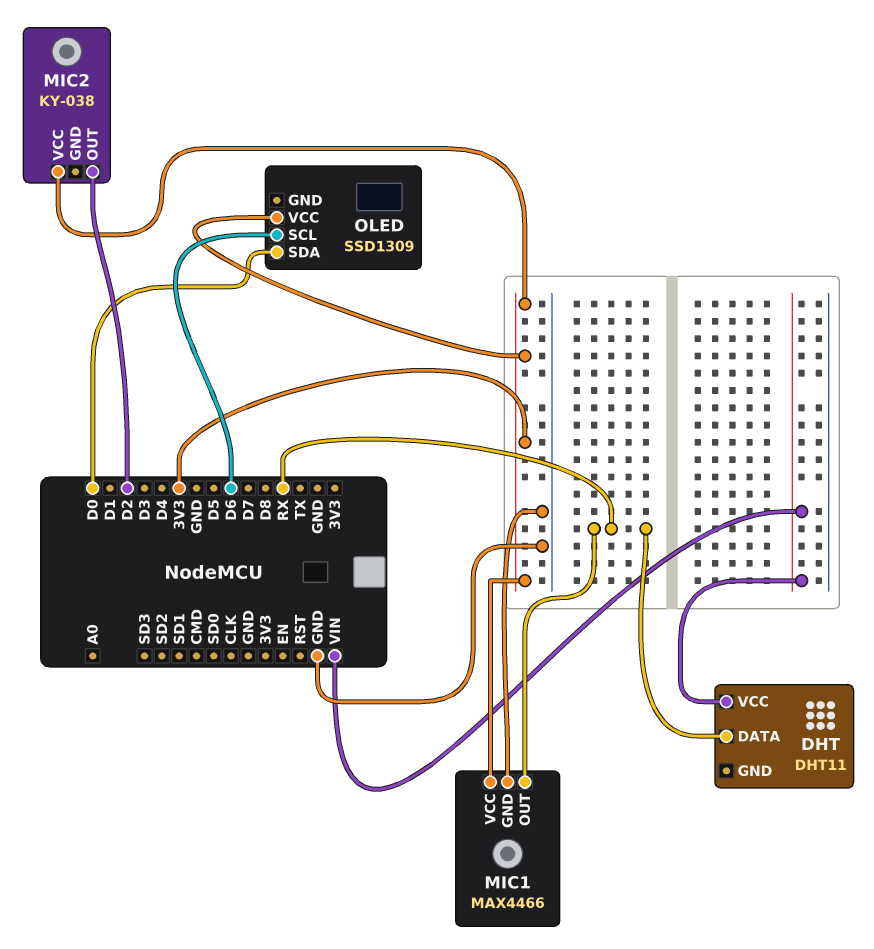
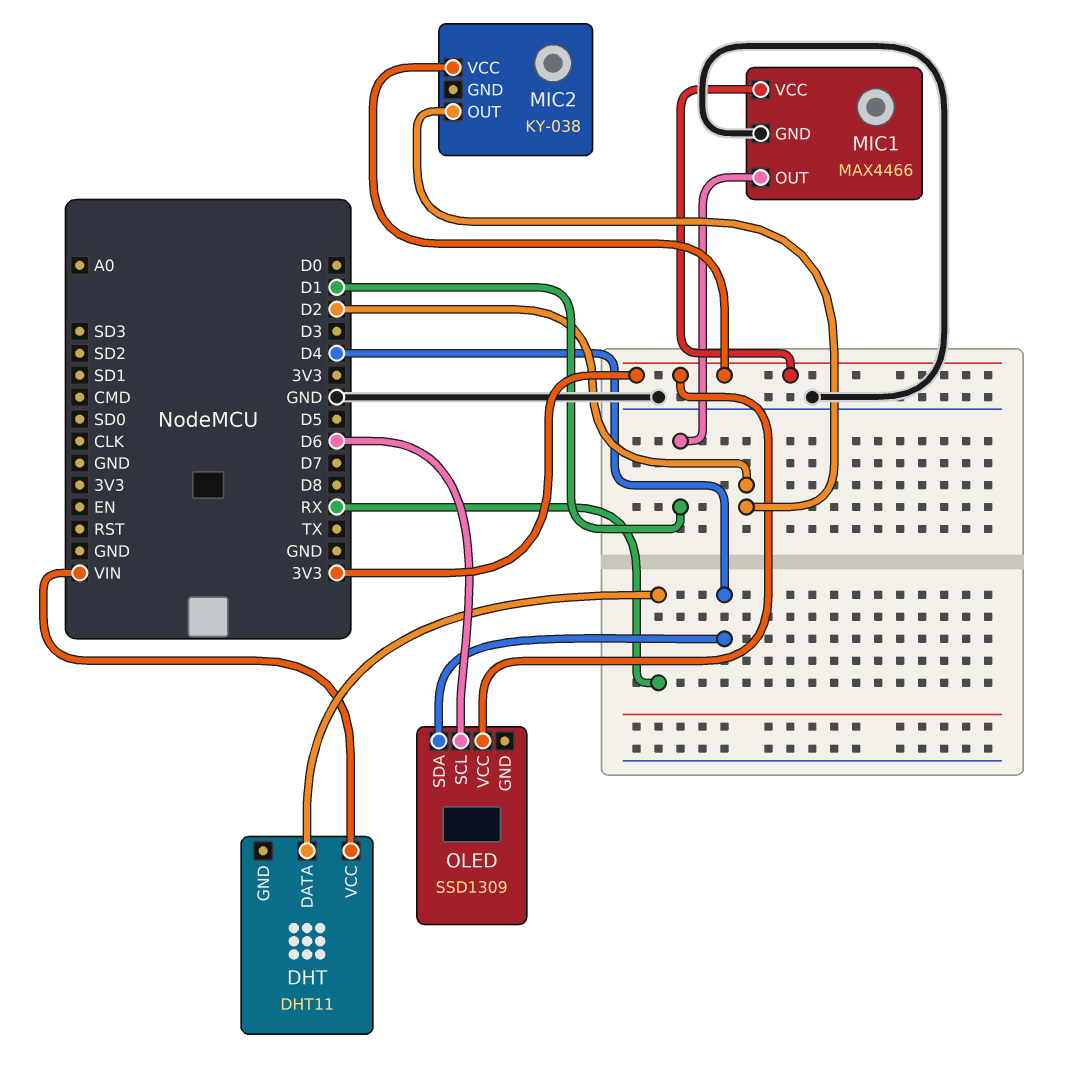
MIC1 pin OUT: RX -> D1
OLED pin SDA: D0 -> D4

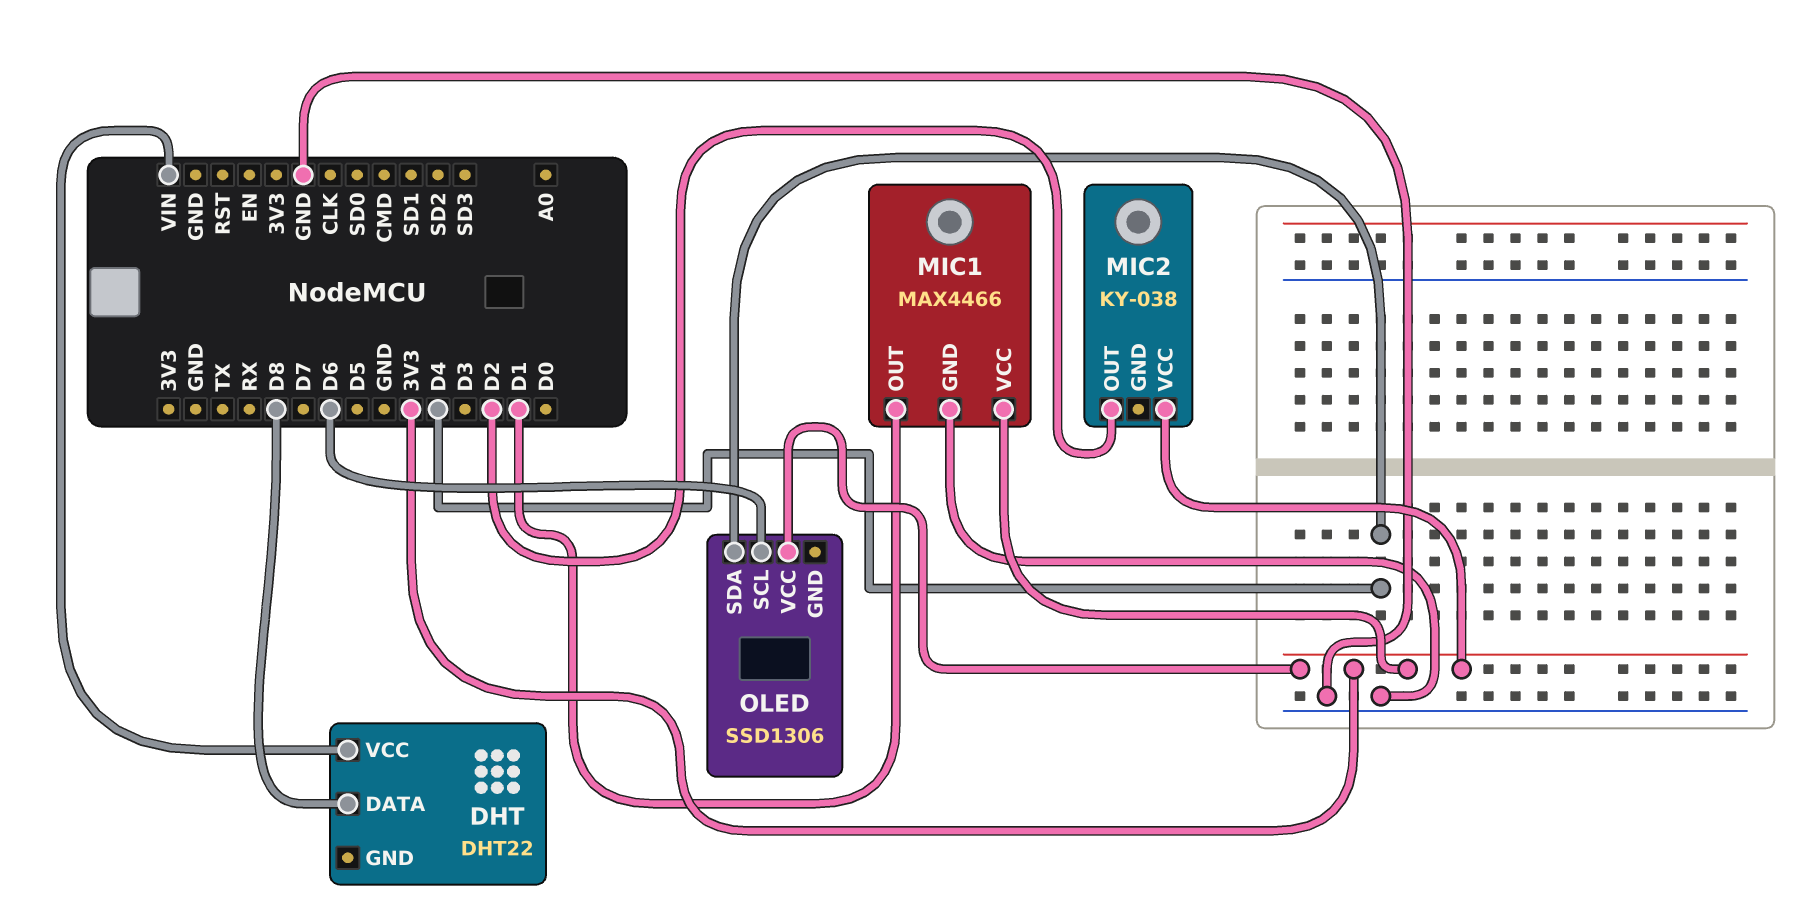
DHT: DHT11 -> DHT22
DHT pin DATA: RX -> D8
OLED: SSD1309 -> SSD1306

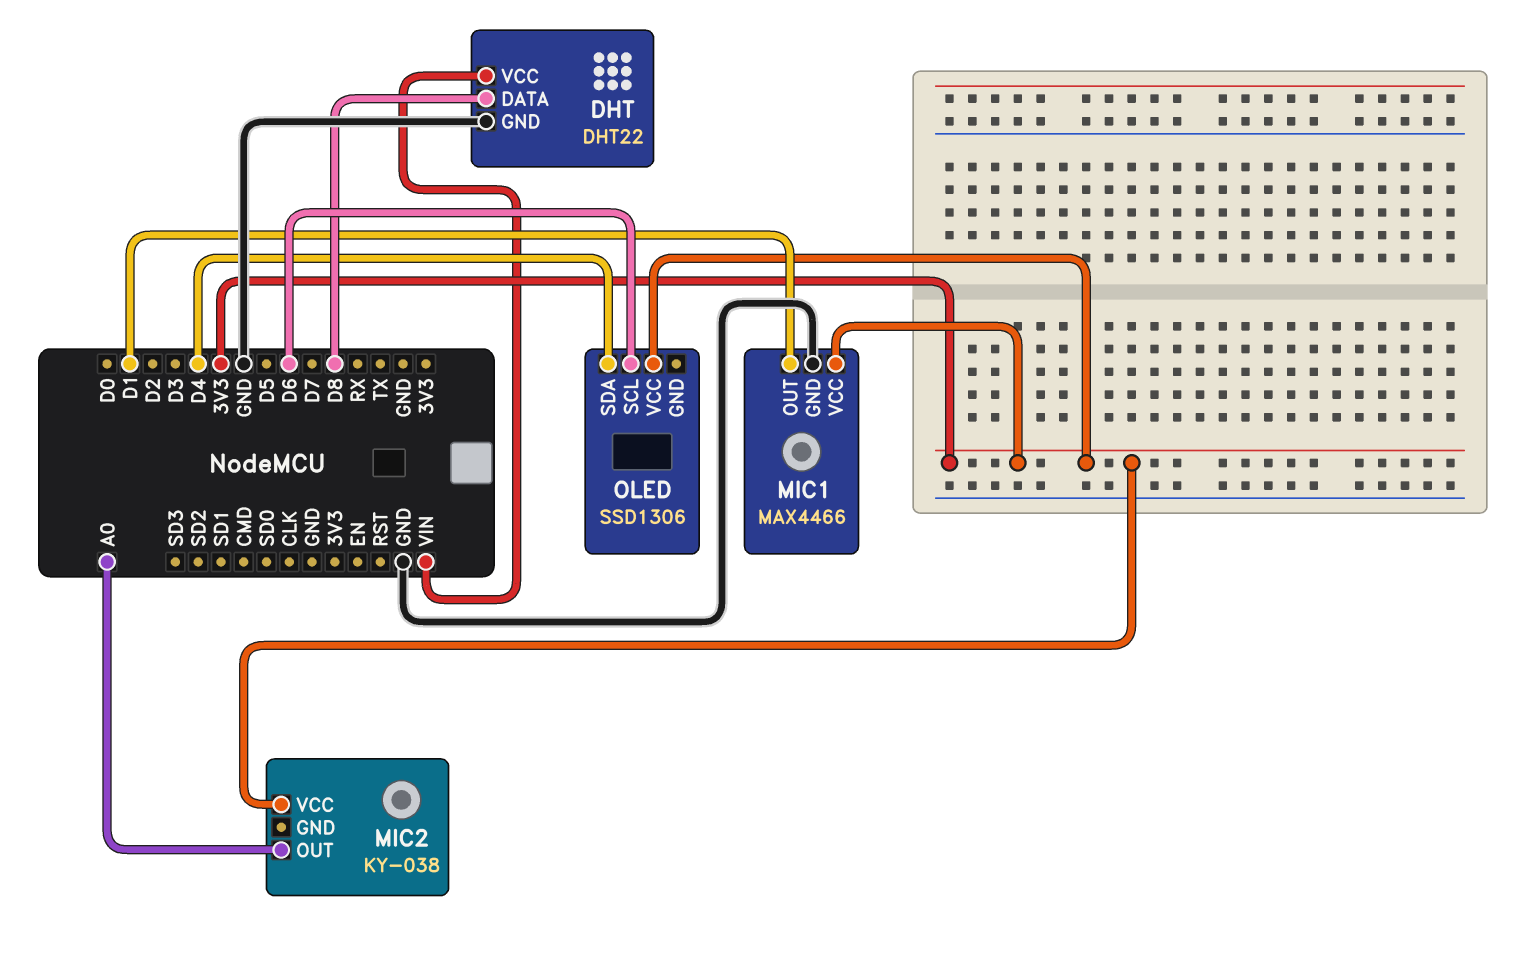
DHT pin GND: none -> GND
MIC2 pin OUT: D2 -> A0

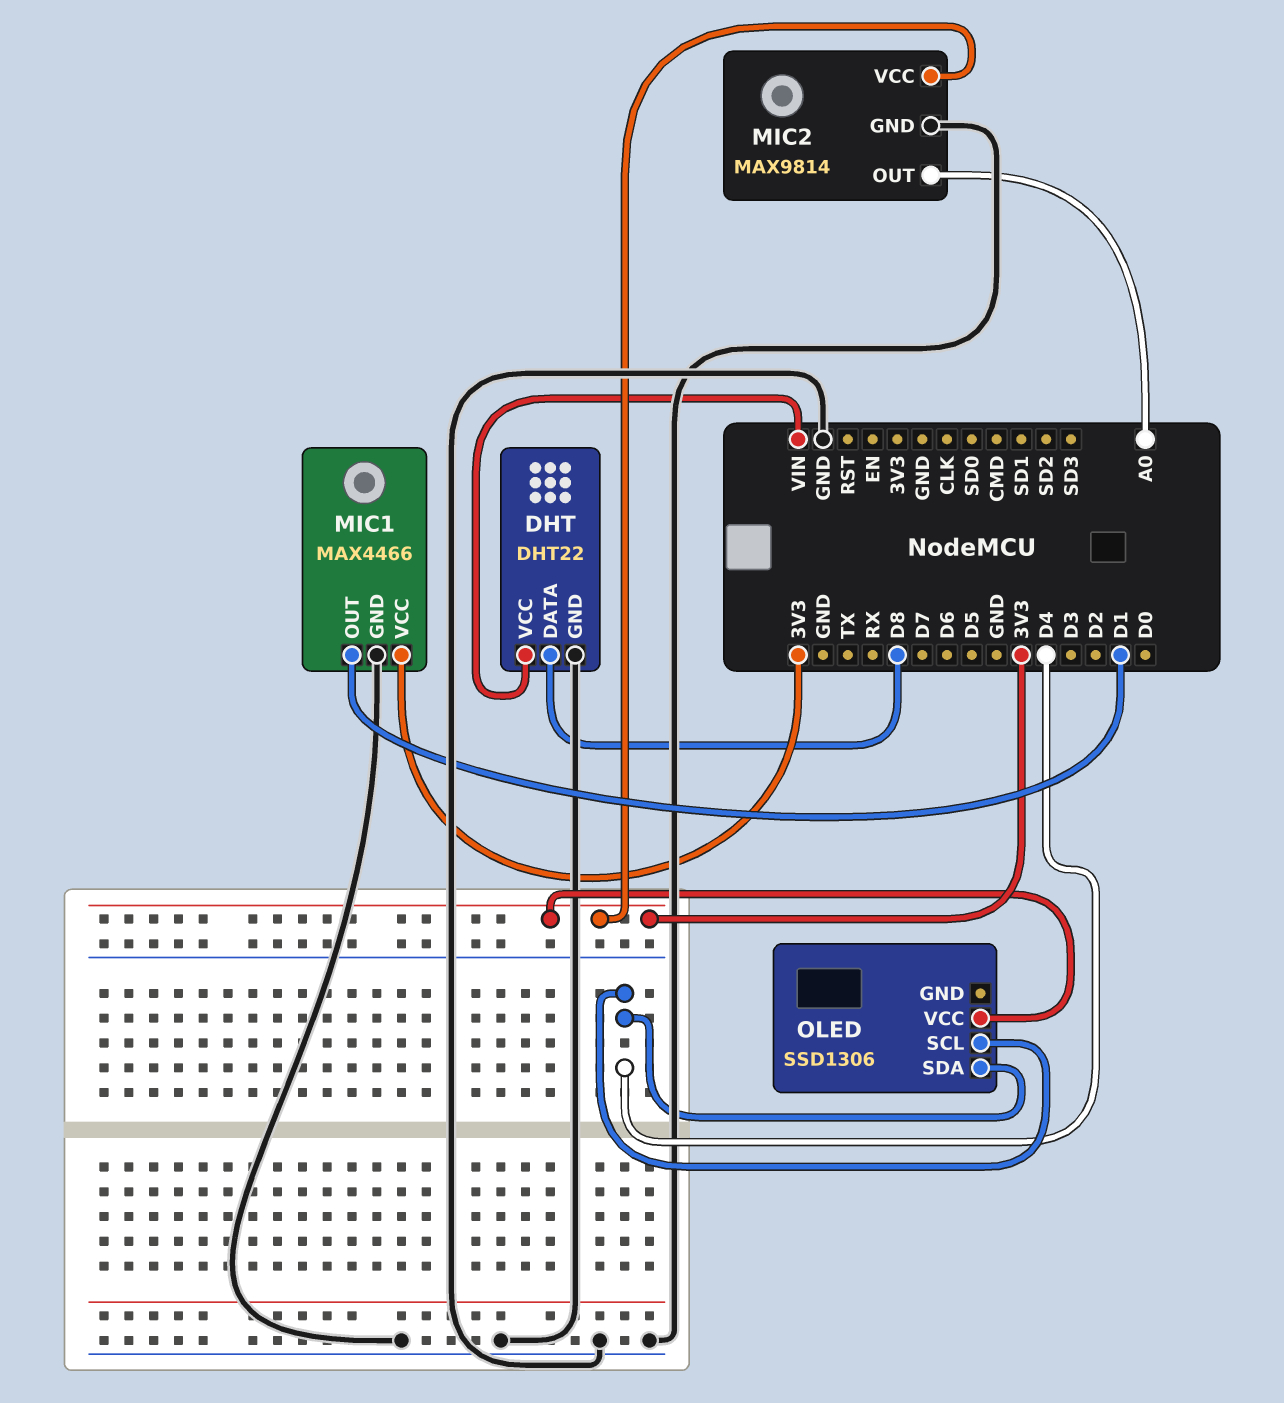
MIC2: KY-038 -> MAX9814
MIC2 pin GND: none -> GND
OLED pin SCL: D6 -> D4

